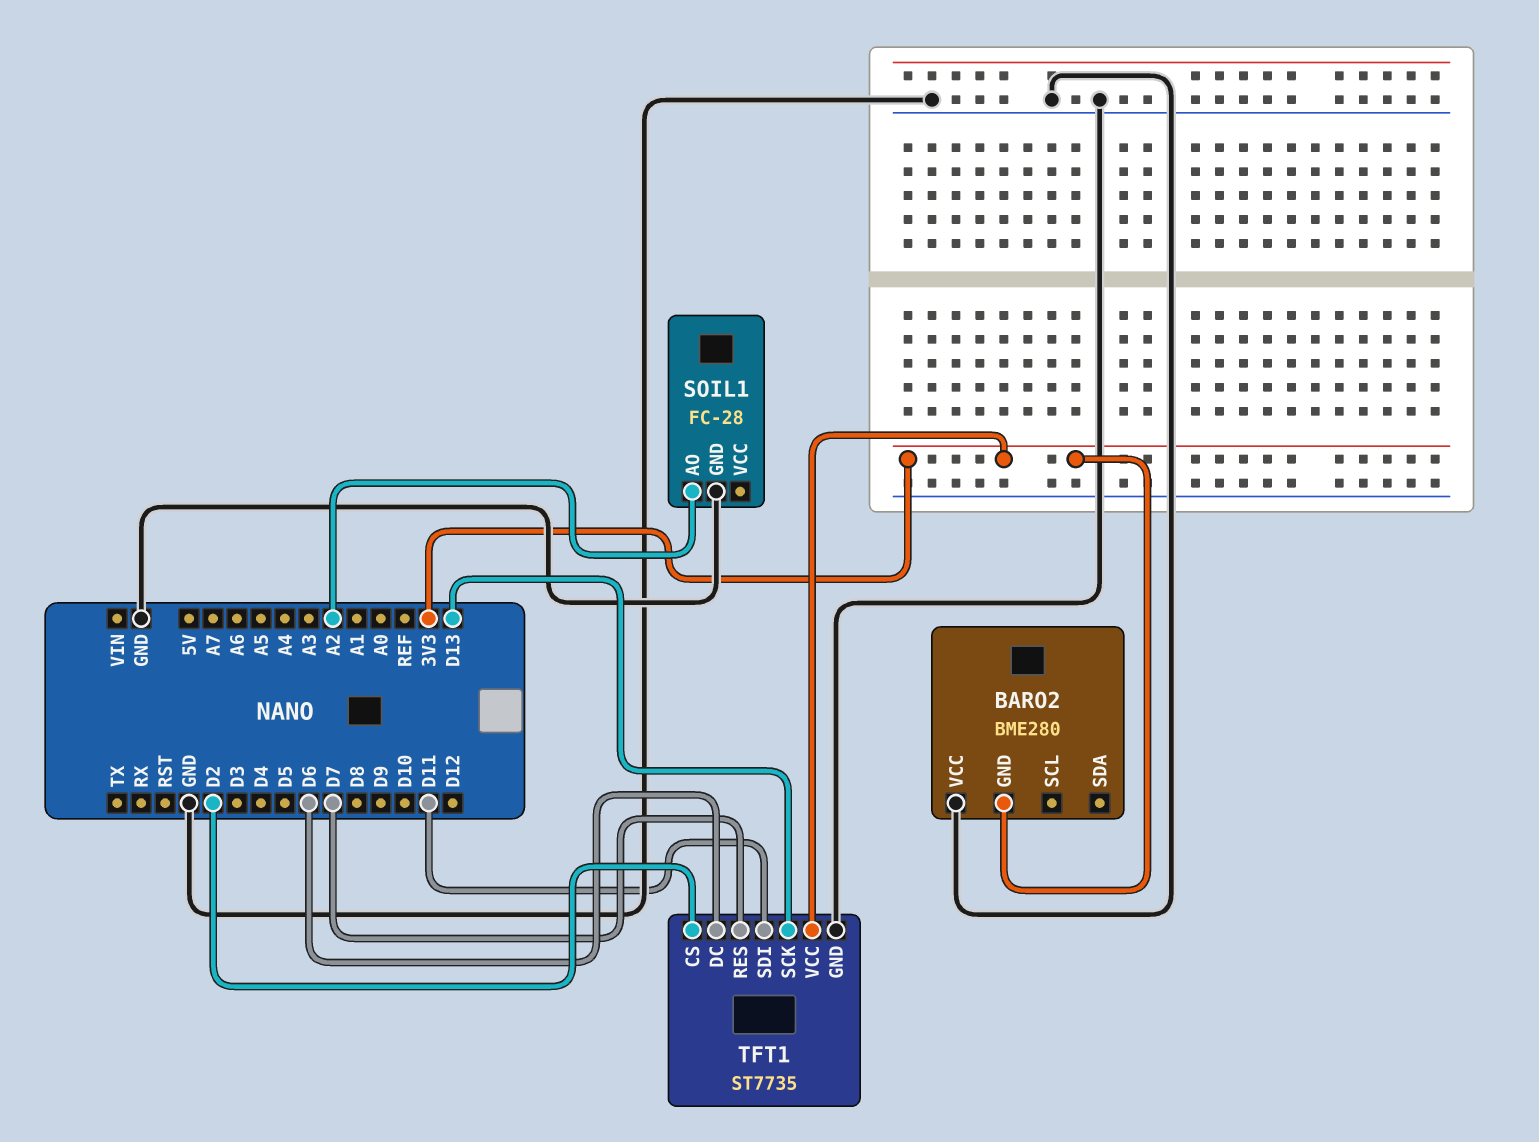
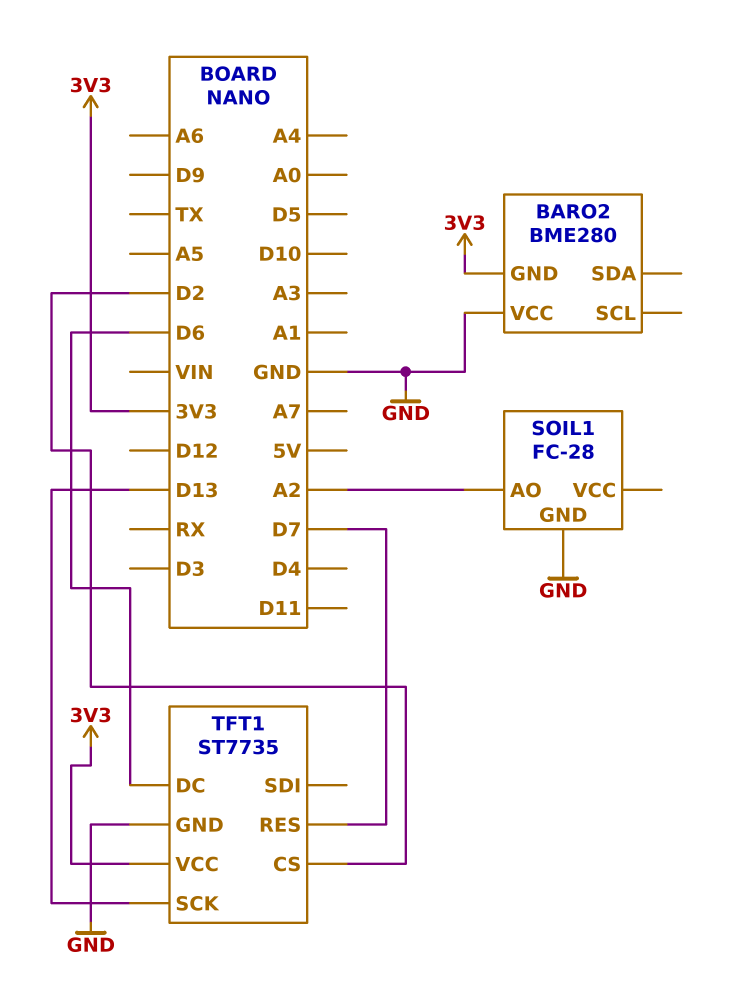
TFT1 pin SDI: D11 -> none

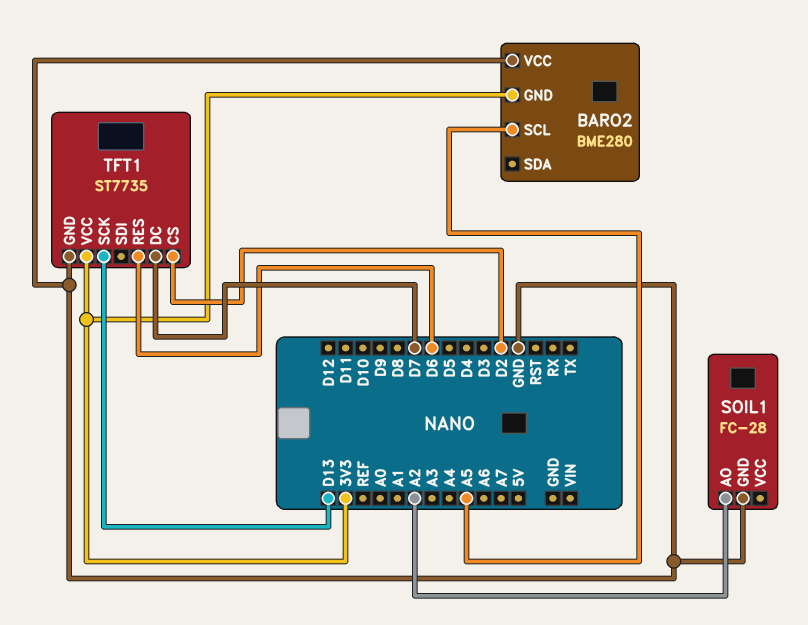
BARO2 pin SCL: none -> A5
TFT1 pin DC: D6 -> D7
TFT1 pin RES: D7 -> D6

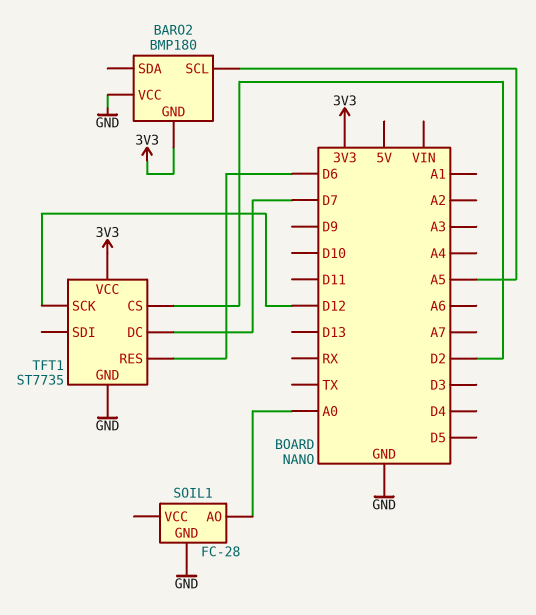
BARO2: BME280 -> BMP180
SOIL1 pin AO: A2 -> A0
TFT1 pin SCK: D13 -> D12

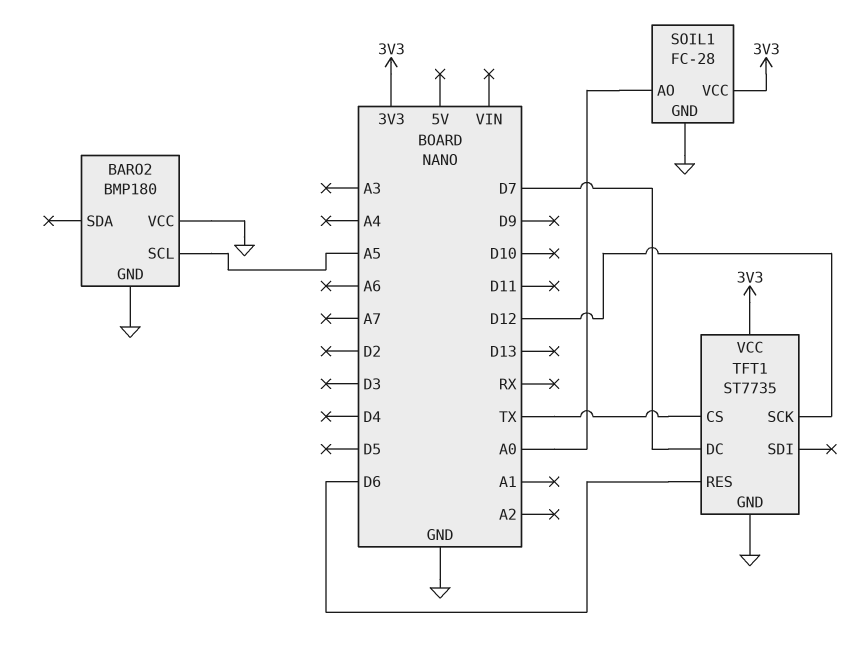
BARO2 pin GND: 3V3 -> GND
SOIL1 pin VCC: none -> 3V3
TFT1 pin CS: D2 -> TX

